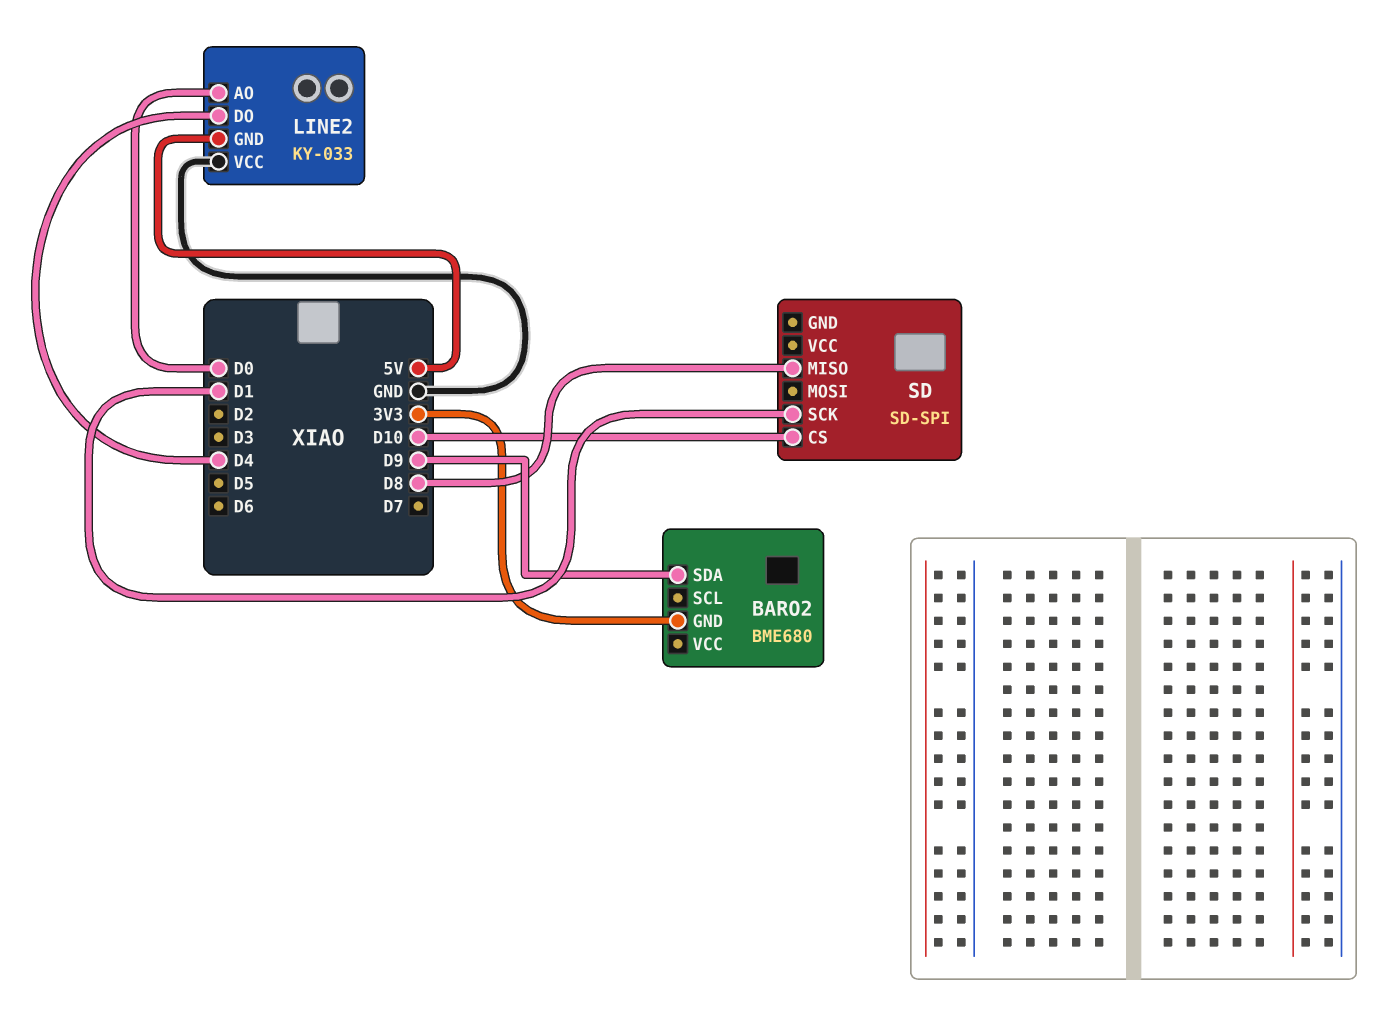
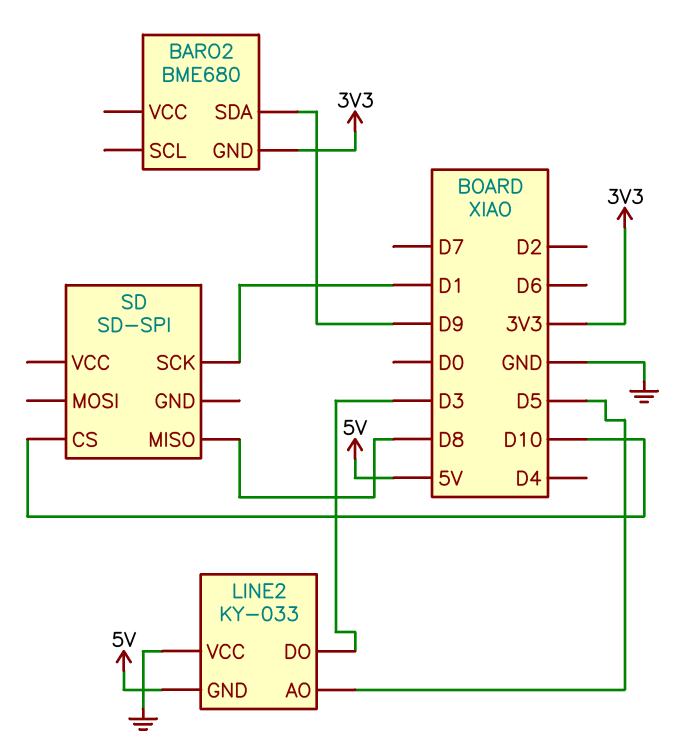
LINE2 pin AO: D0 -> D5
LINE2 pin DO: D4 -> D3

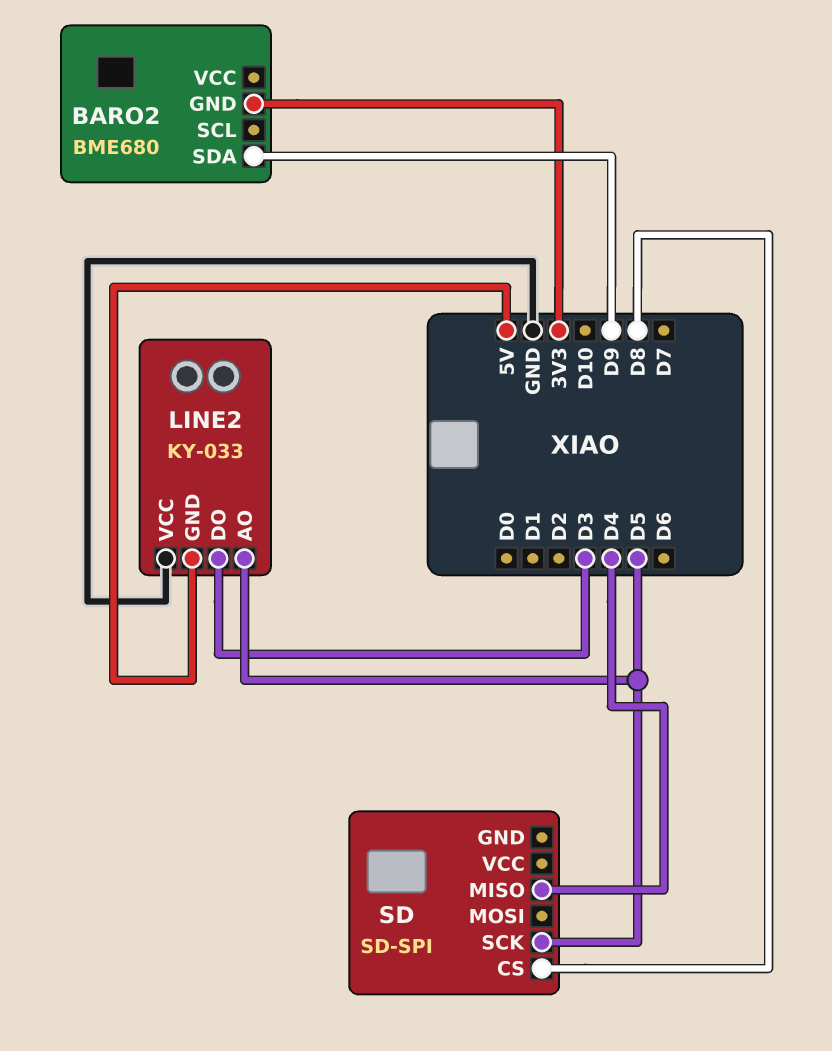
SD pin CS: D10 -> D8
SD pin MISO: D8 -> D4
SD pin SCK: D1 -> D5

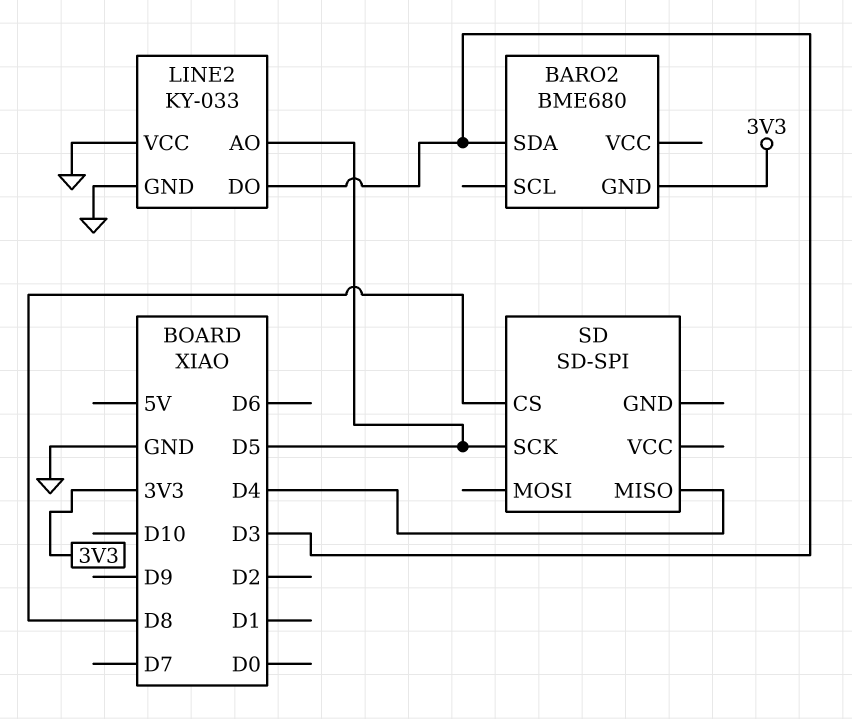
BARO2 pin SDA: D9 -> D3
LINE2 pin GND: 5V -> GND

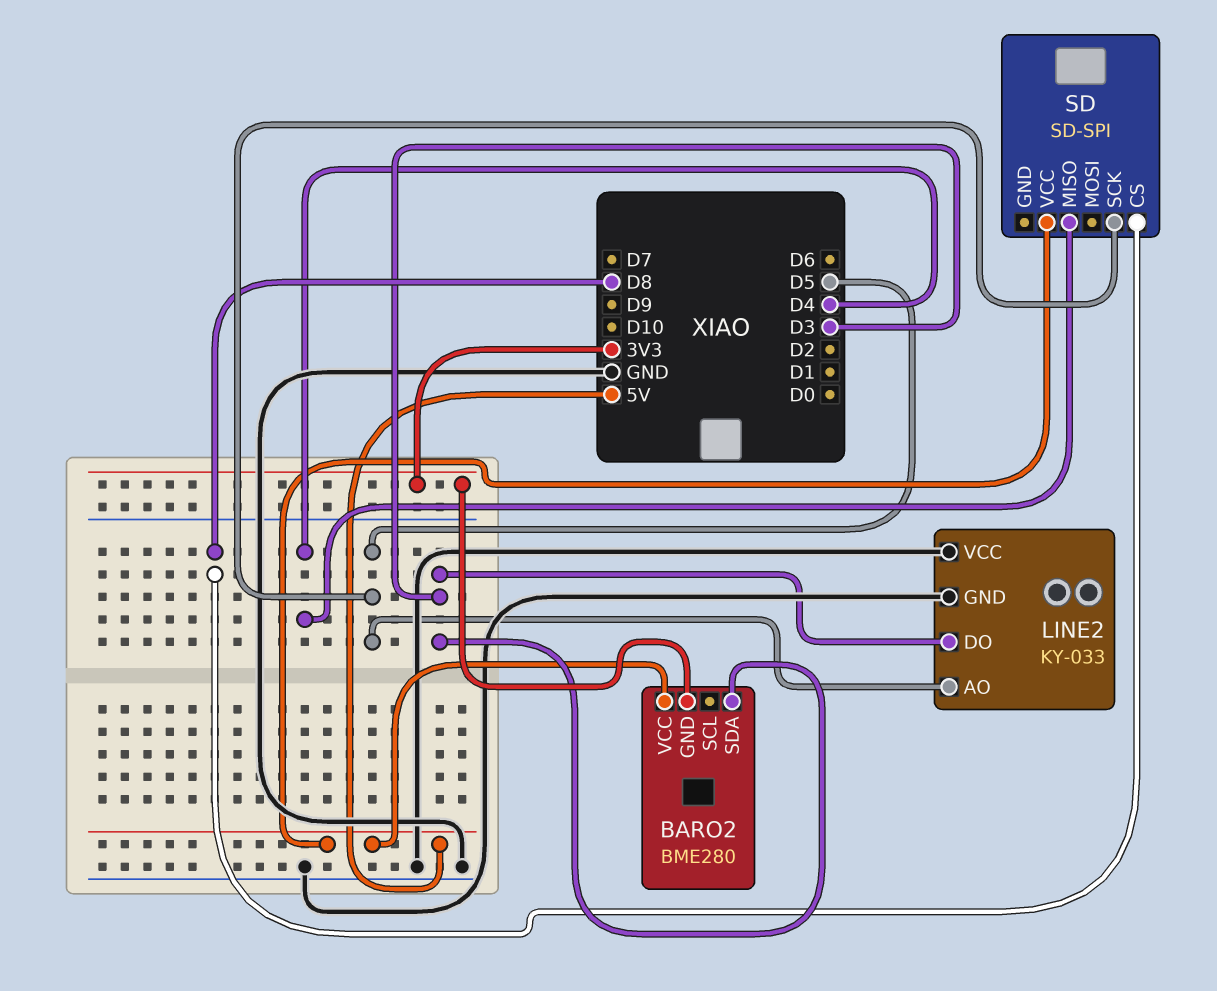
BARO2: BME680 -> BME280
BARO2 pin VCC: none -> 5V
SD pin VCC: none -> 5V

